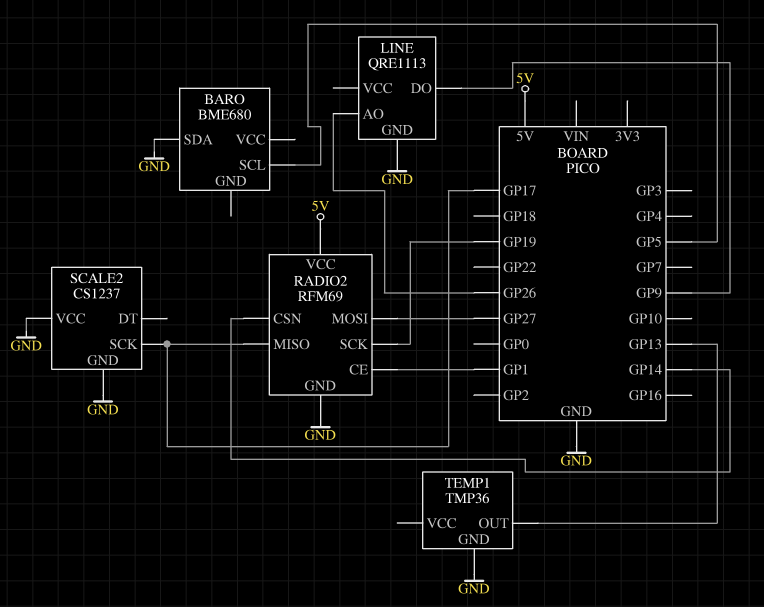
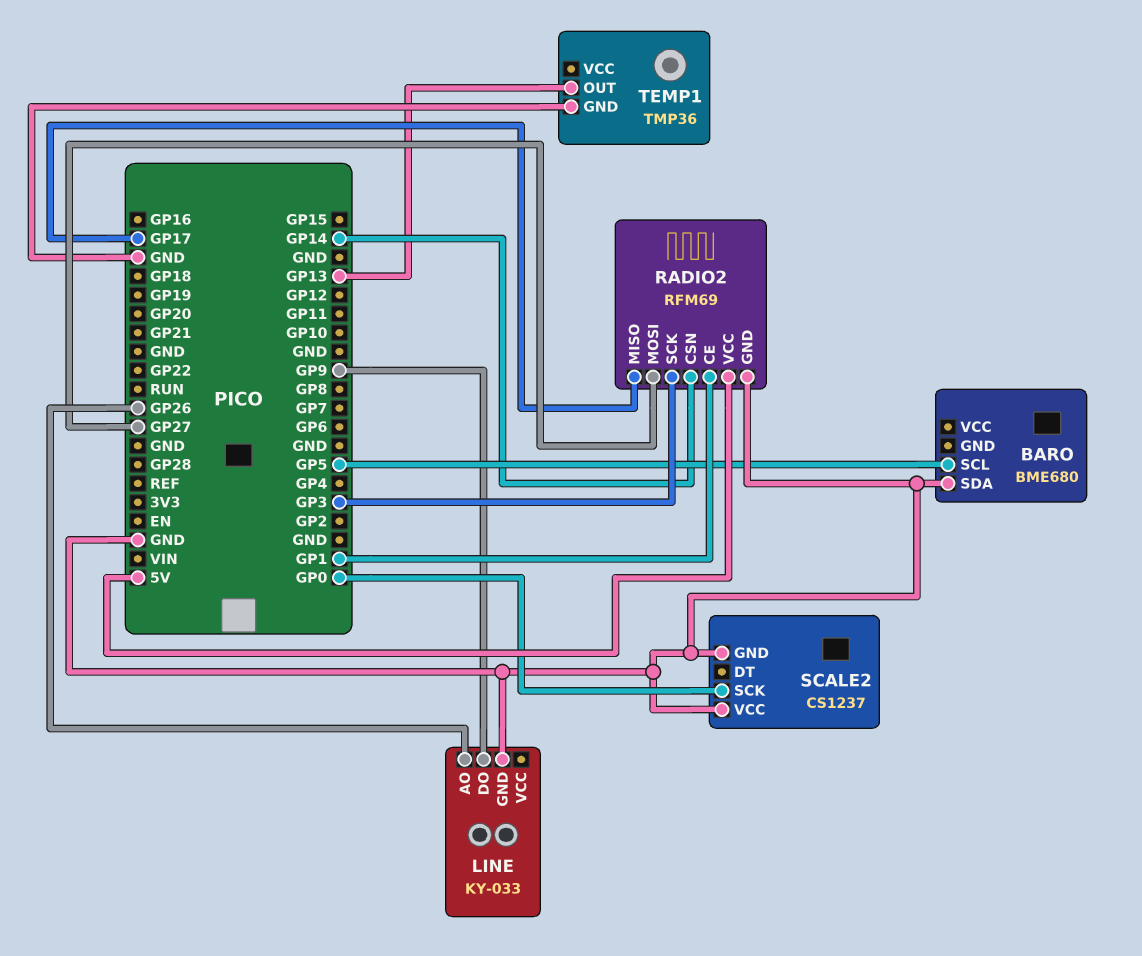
LINE: QRE1113 -> KY-033
RADIO2 pin SCK: GP19 -> GP3
SCALE2 pin SCK: GP17 -> GP0

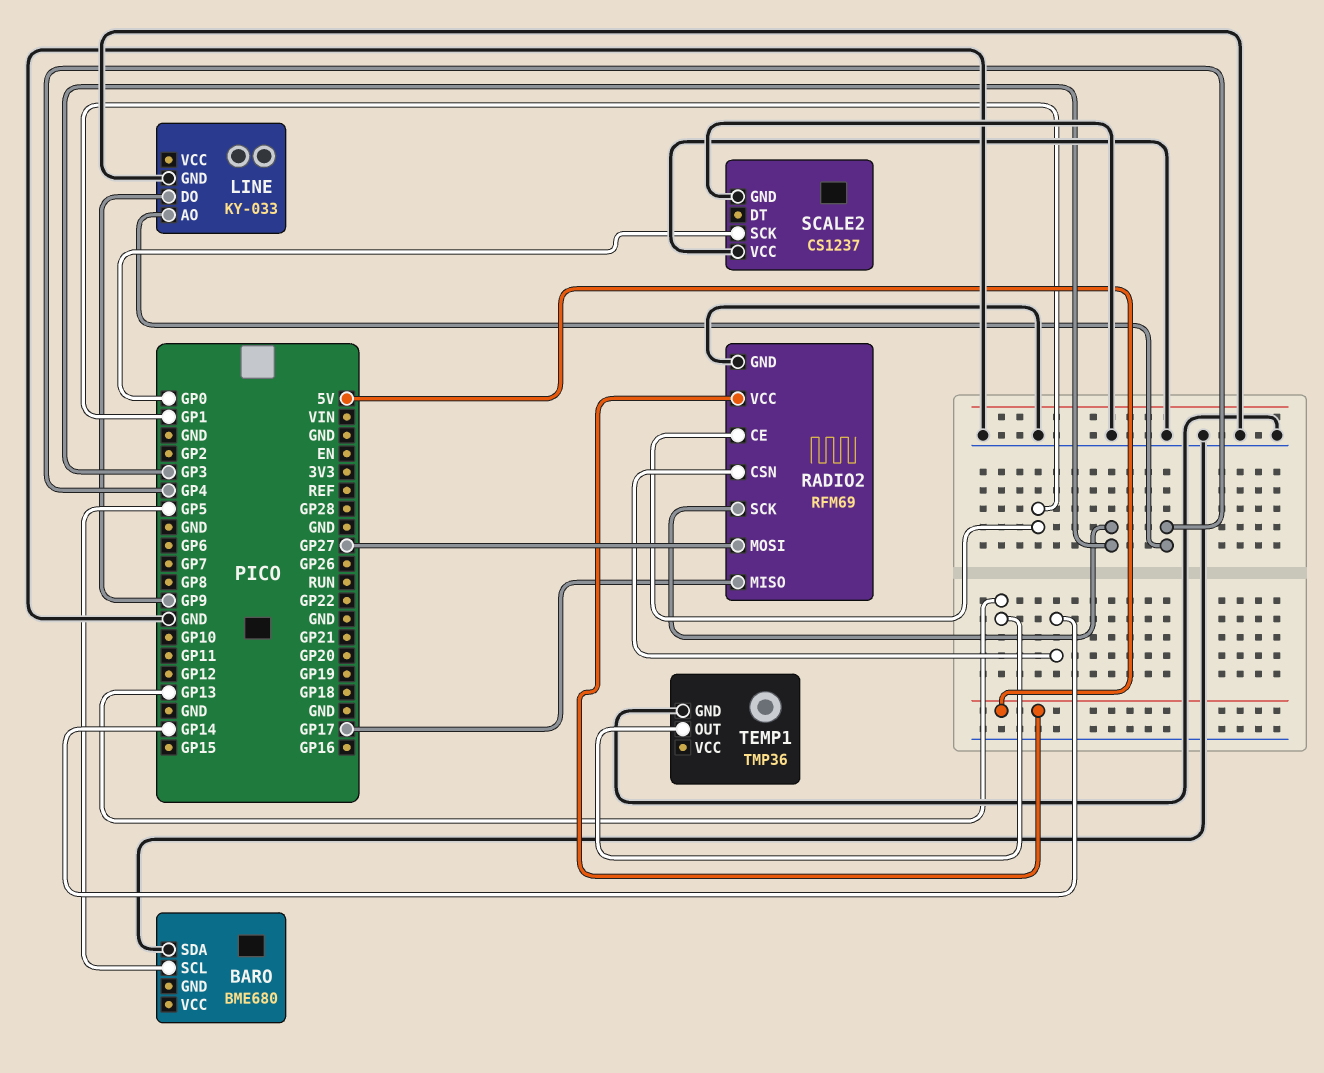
LINE pin AO: GP26 -> GP4

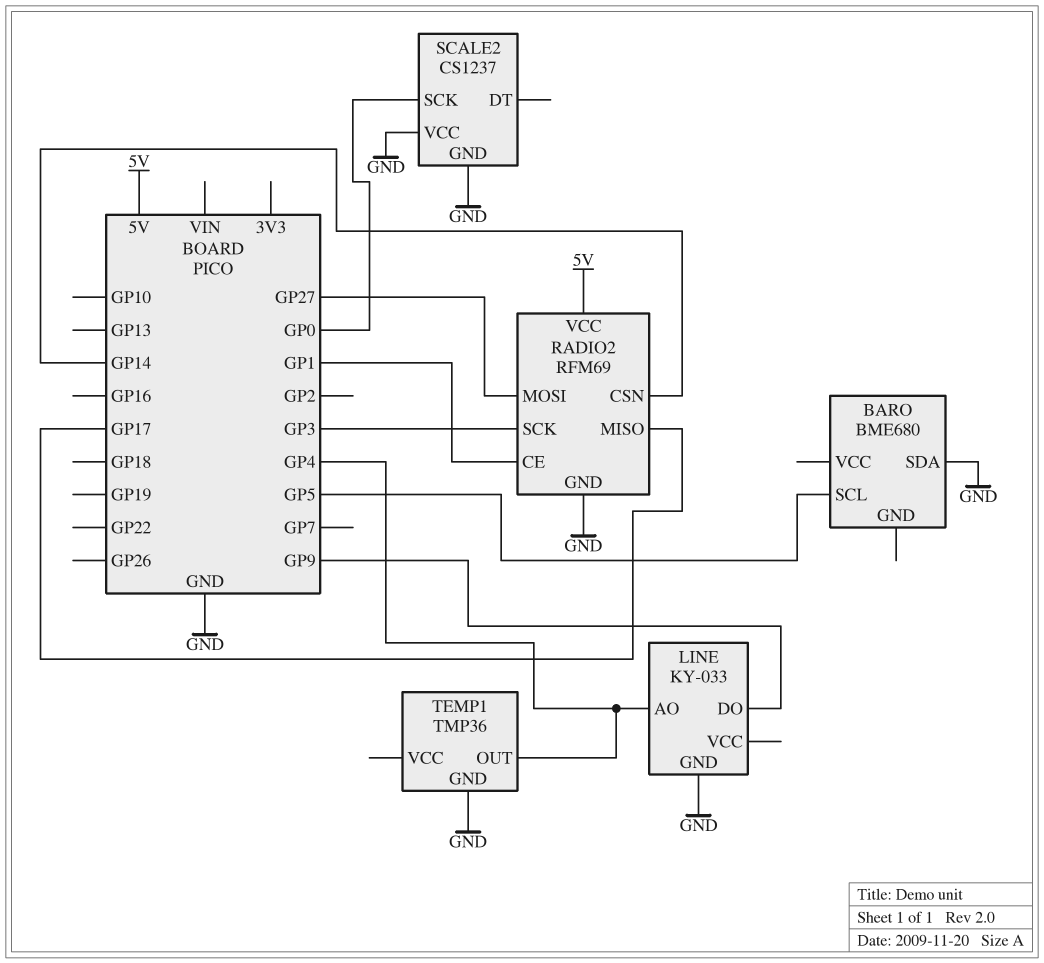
TEMP1 pin OUT: GP13 -> GP4

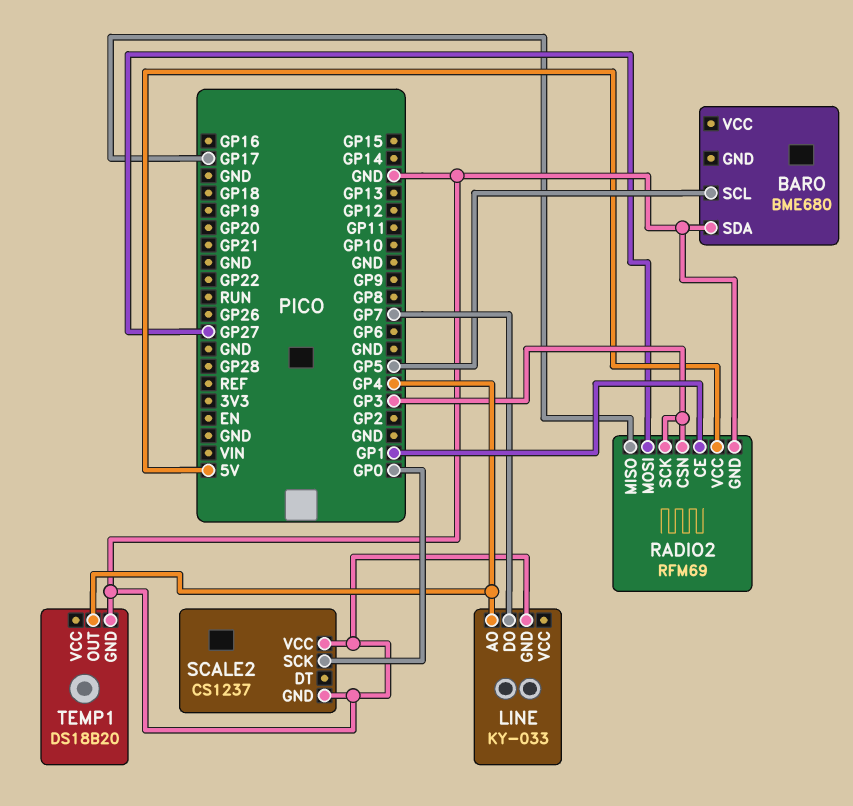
LINE pin DO: GP9 -> GP7
RADIO2 pin CSN: GP14 -> GP3
TEMP1: TMP36 -> DS18B20

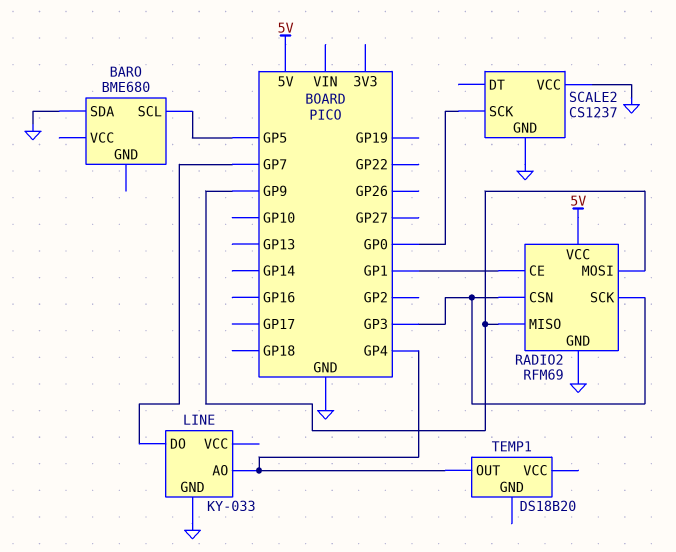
RADIO2 pin MISO: GP17 -> GP9
RADIO2 pin MOSI: GP27 -> GP9
TEMP1 pin GND: GND -> none

